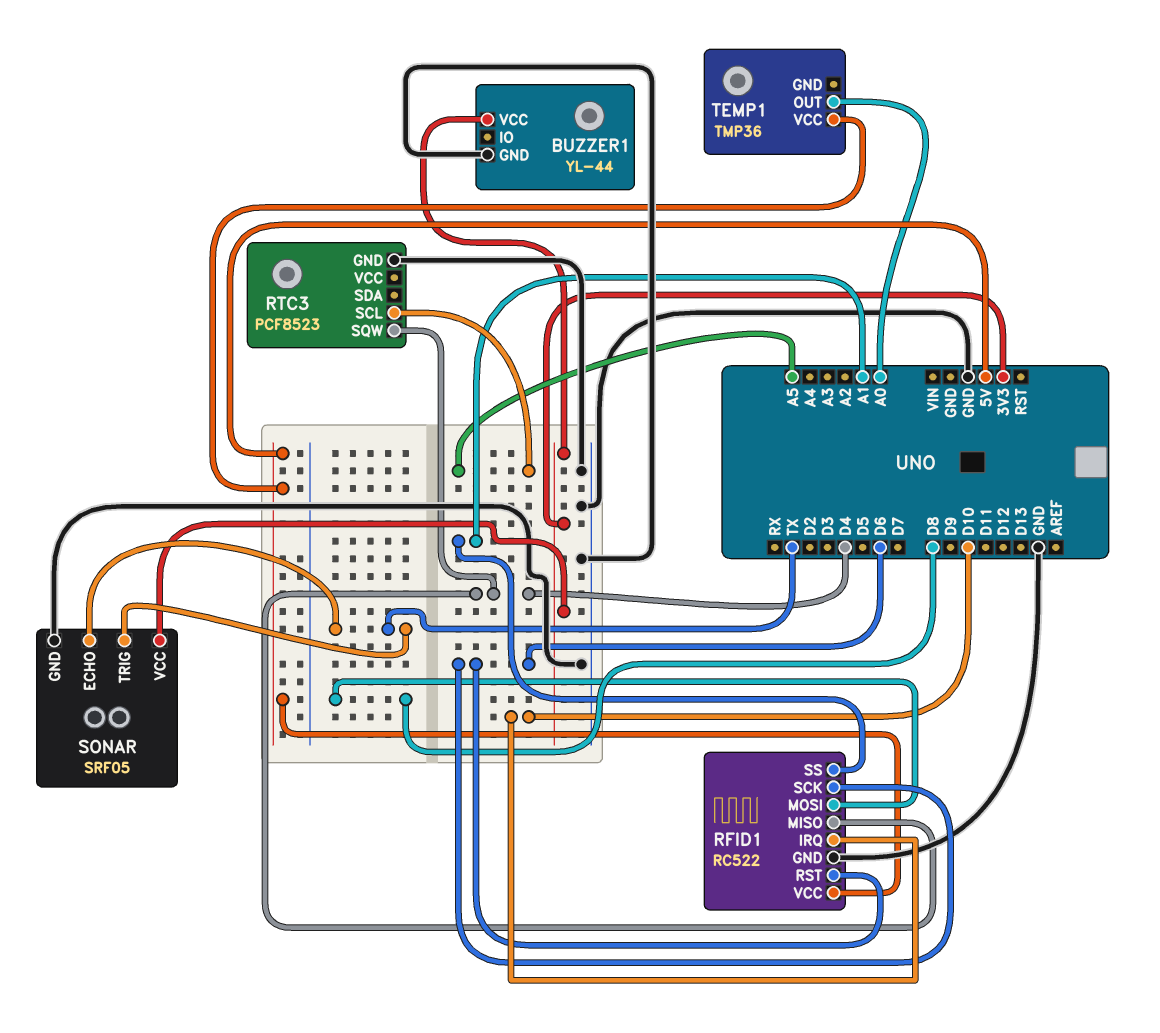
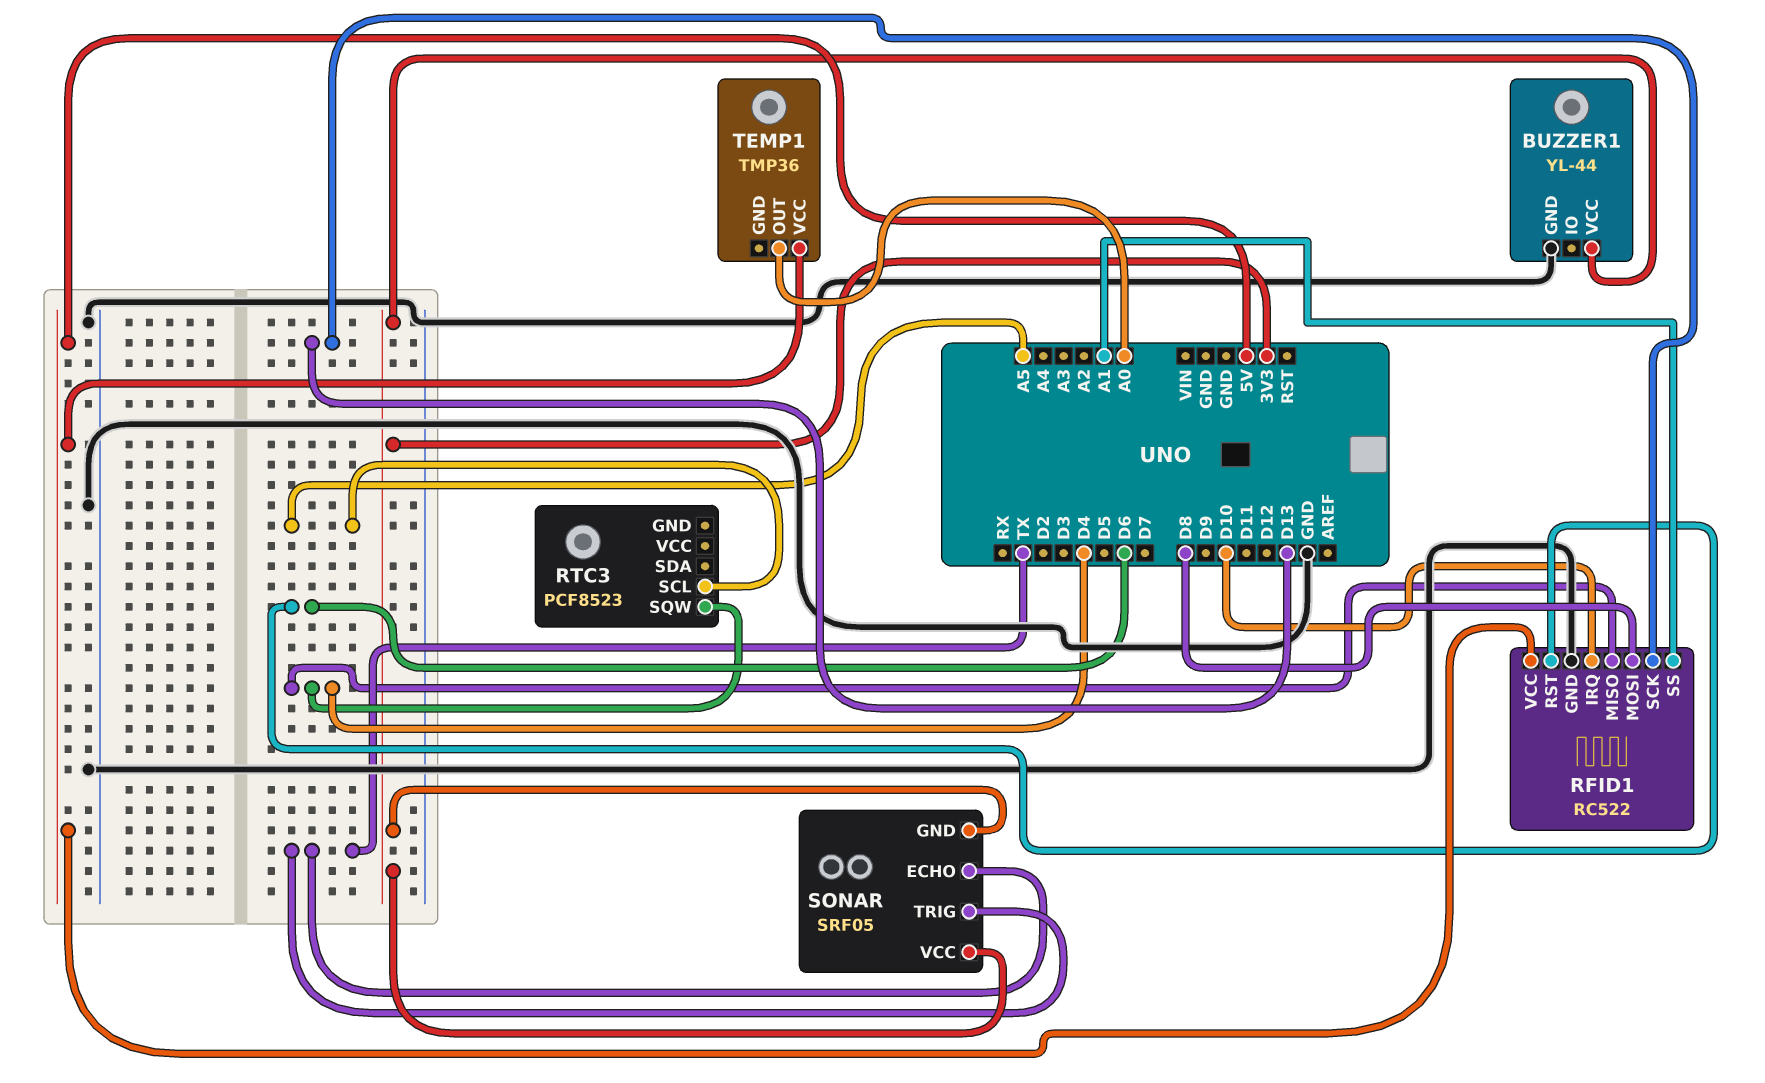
RFID1 pin SCK: D6 -> D13
RTC3 pin GND: GND -> none
SONAR pin GND: GND -> 3V3

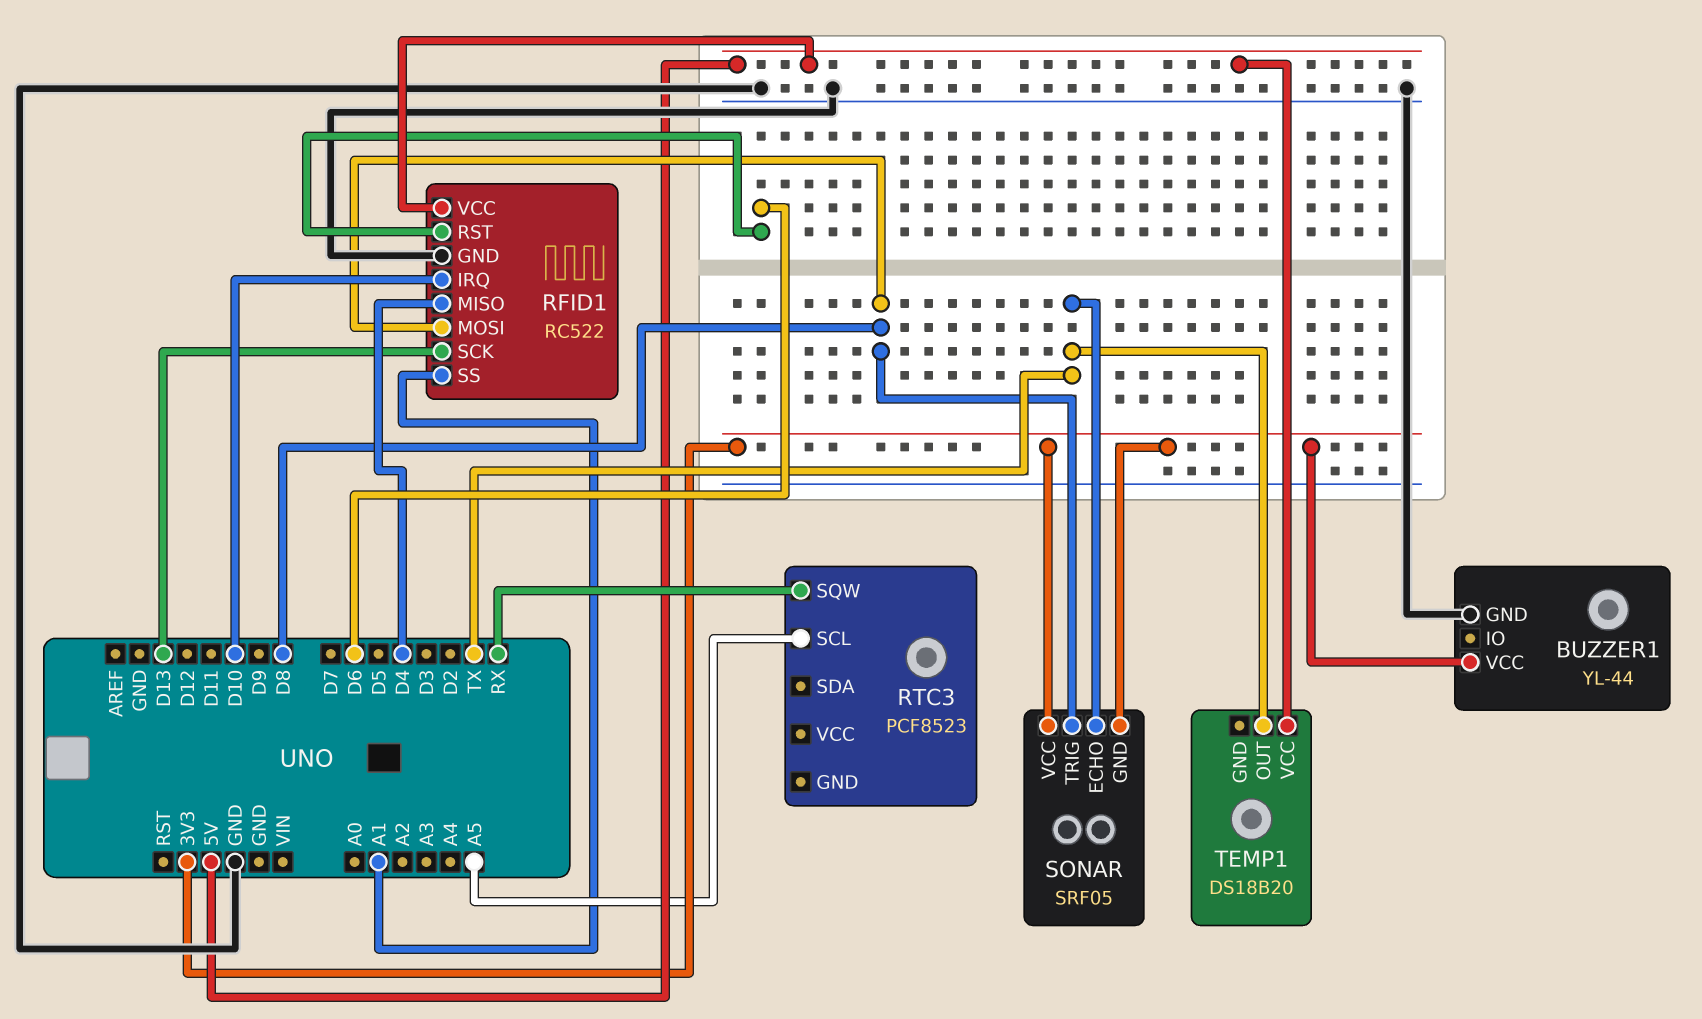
RTC3 pin SQW: D4 -> RX
SONAR pin TRIG: TX -> D8
TEMP1: TMP36 -> DS18B20
TEMP1 pin OUT: A0 -> TX

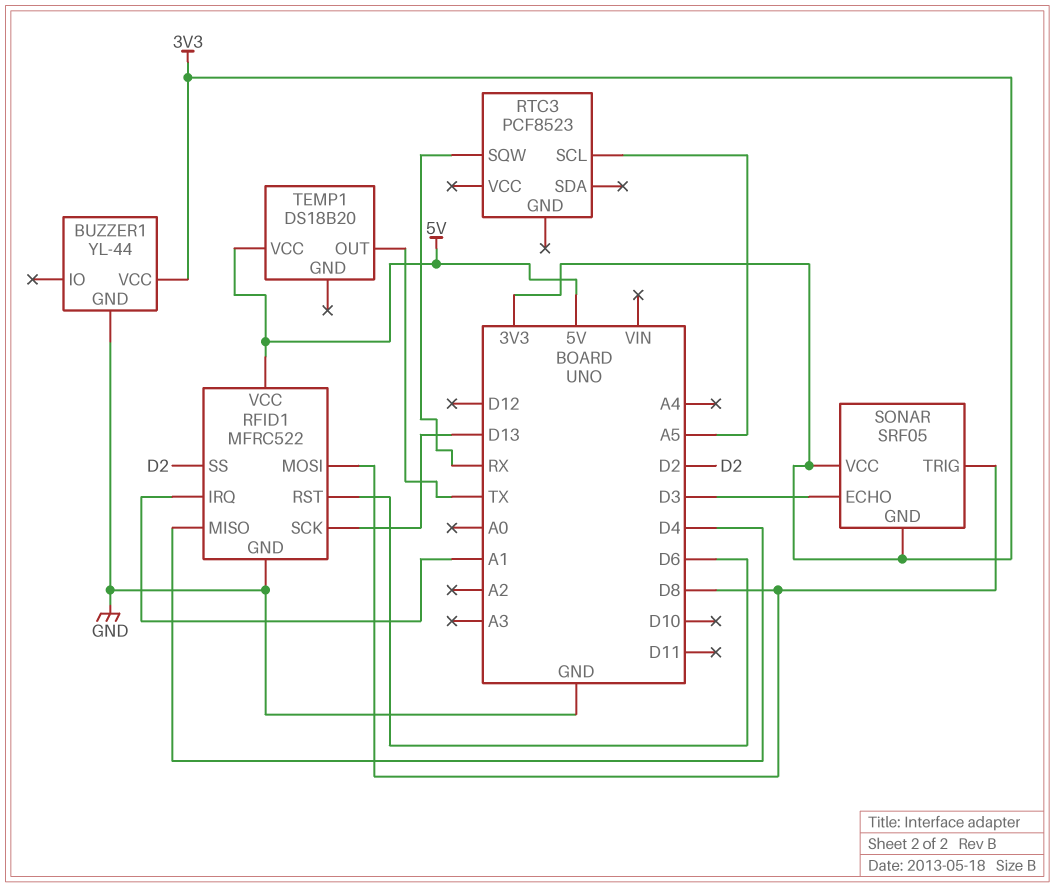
RFID1: RC522 -> MFRC522
RFID1 pin IRQ: D10 -> A1
RFID1 pin SS: A1 -> D2
SONAR pin ECHO: TX -> D3

